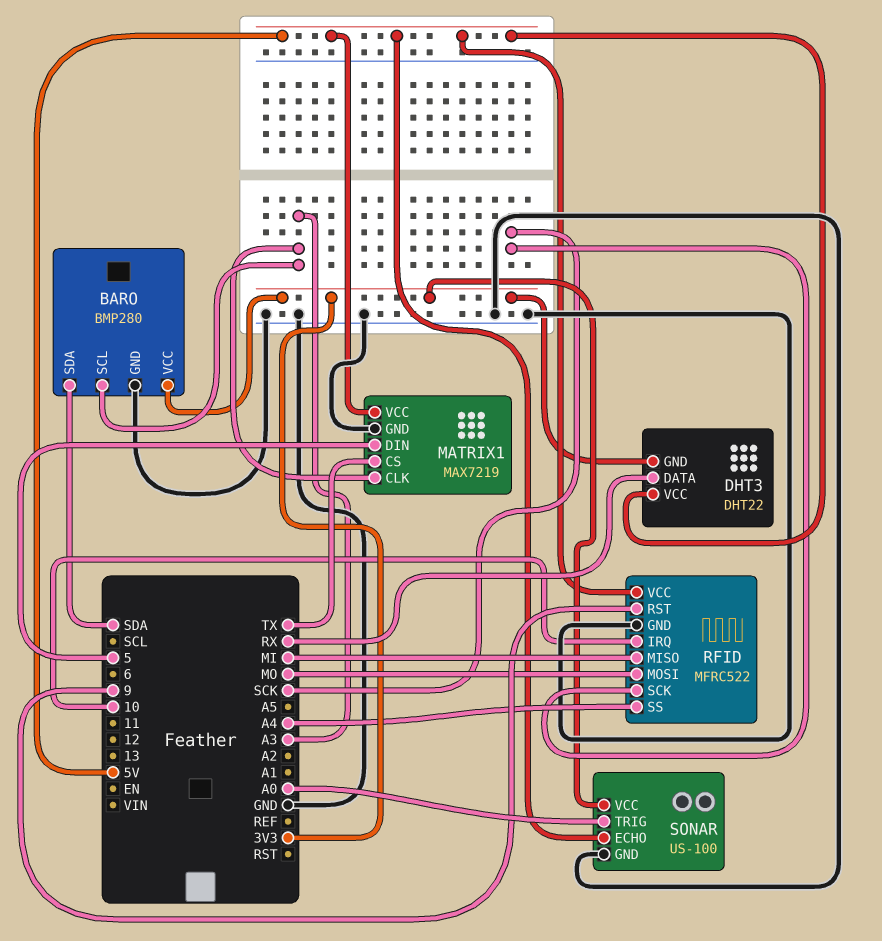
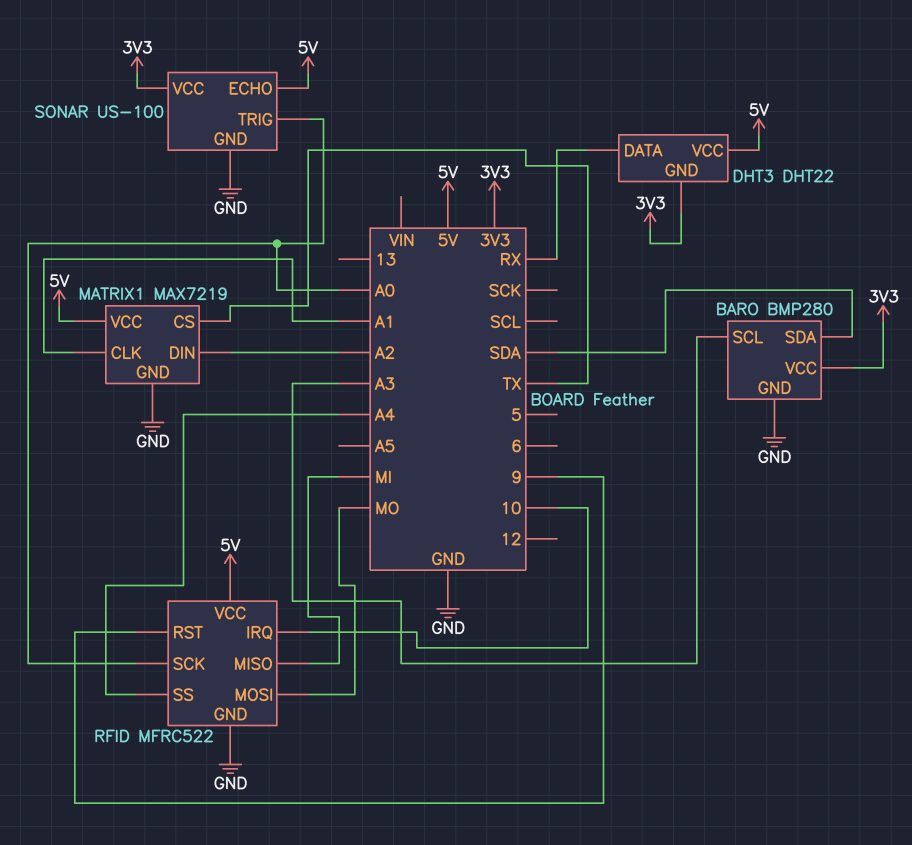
MATRIX1 pin CLK: A3 -> A1
MATRIX1 pin DIN: 5 -> A2
RFID pin SCK: SCK -> A0

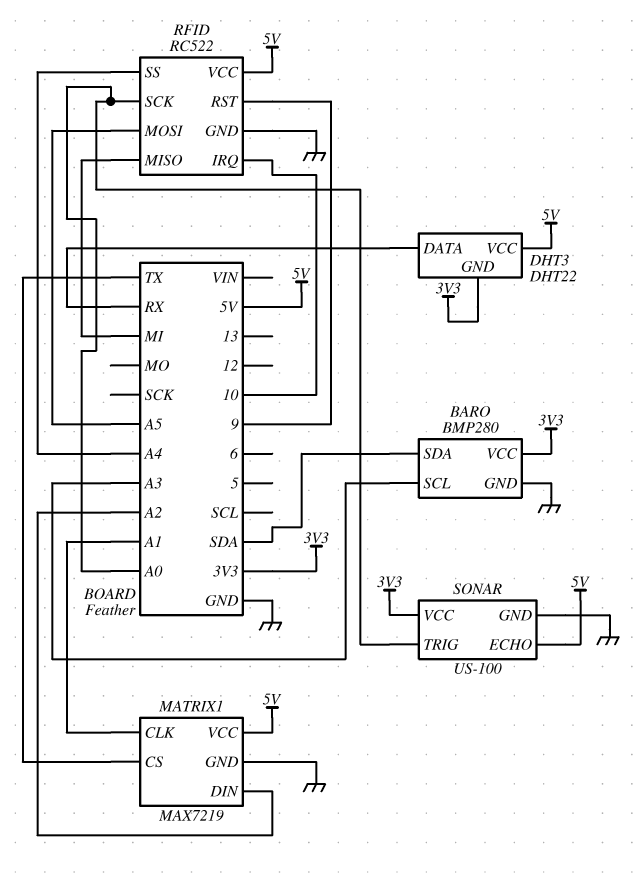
RFID: MFRC522 -> RC522
RFID pin MOSI: MO -> A5

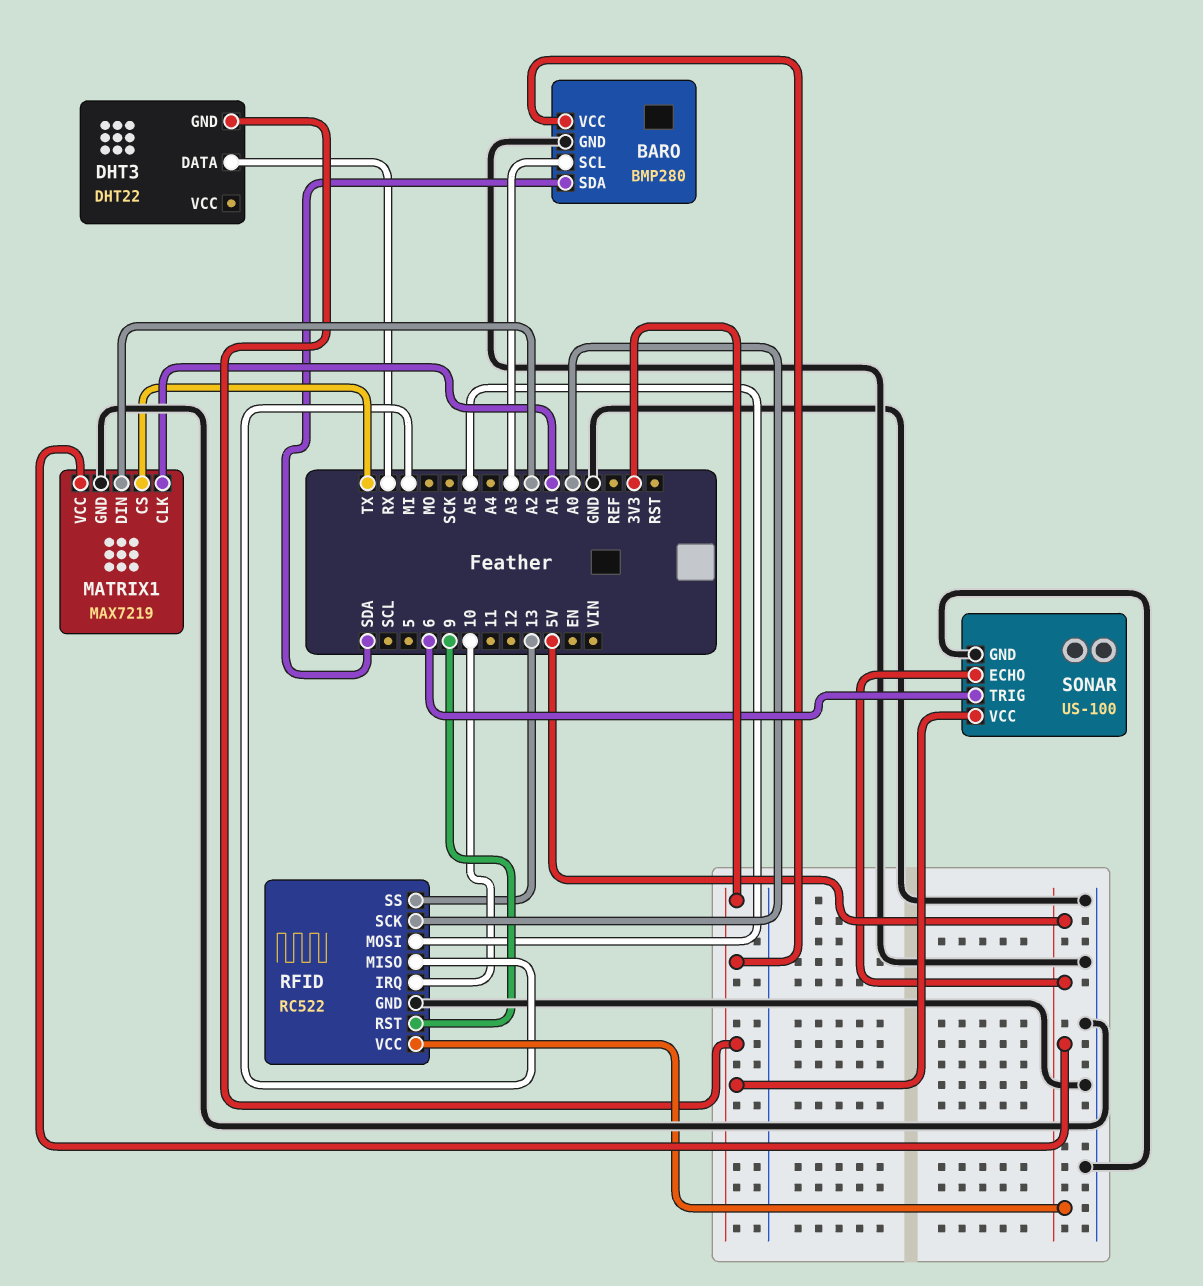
DHT3 pin VCC: 5V -> none
RFID pin SS: A4 -> 13
SONAR pin TRIG: A0 -> 6

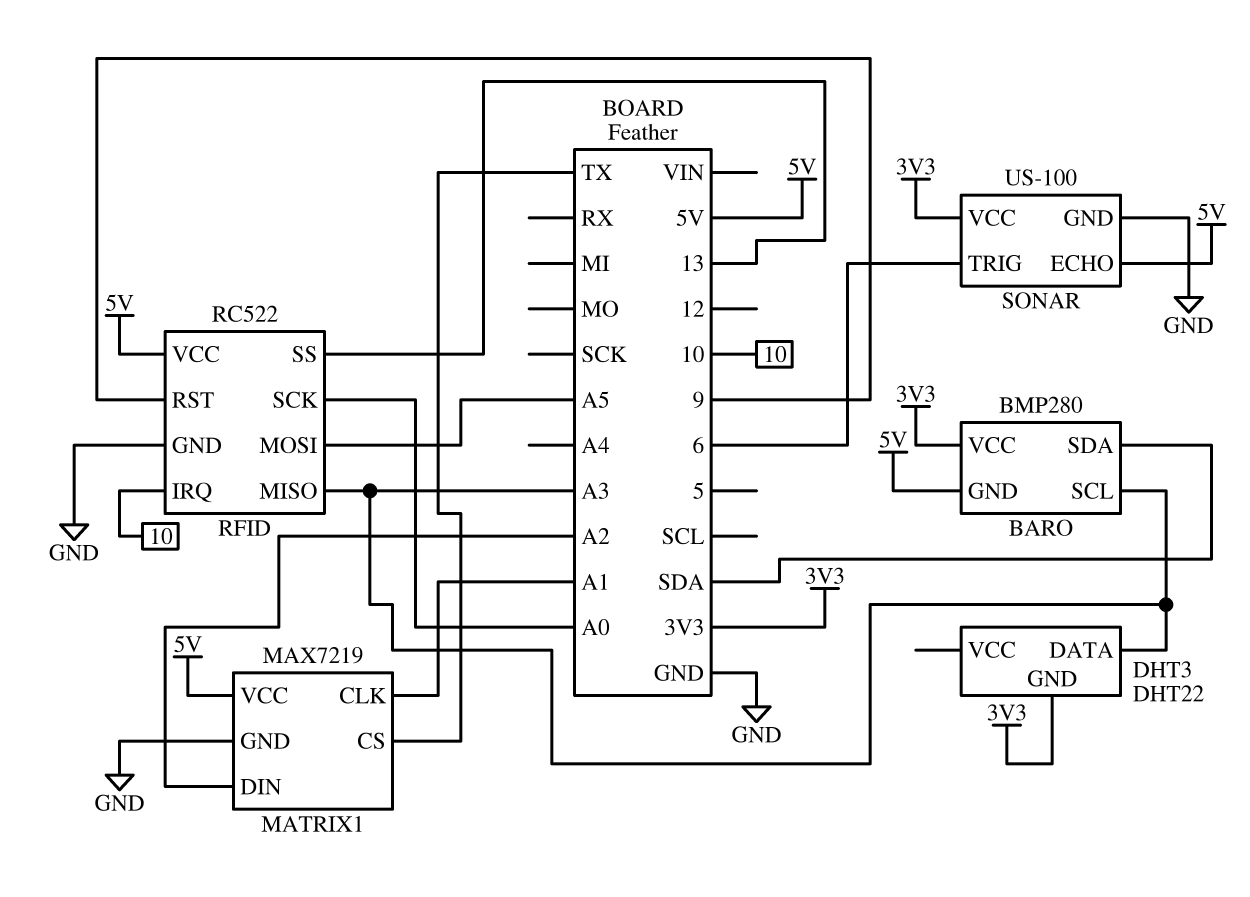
BARO pin GND: GND -> 5V
DHT3 pin DATA: RX -> A3
RFID pin MISO: MI -> A3

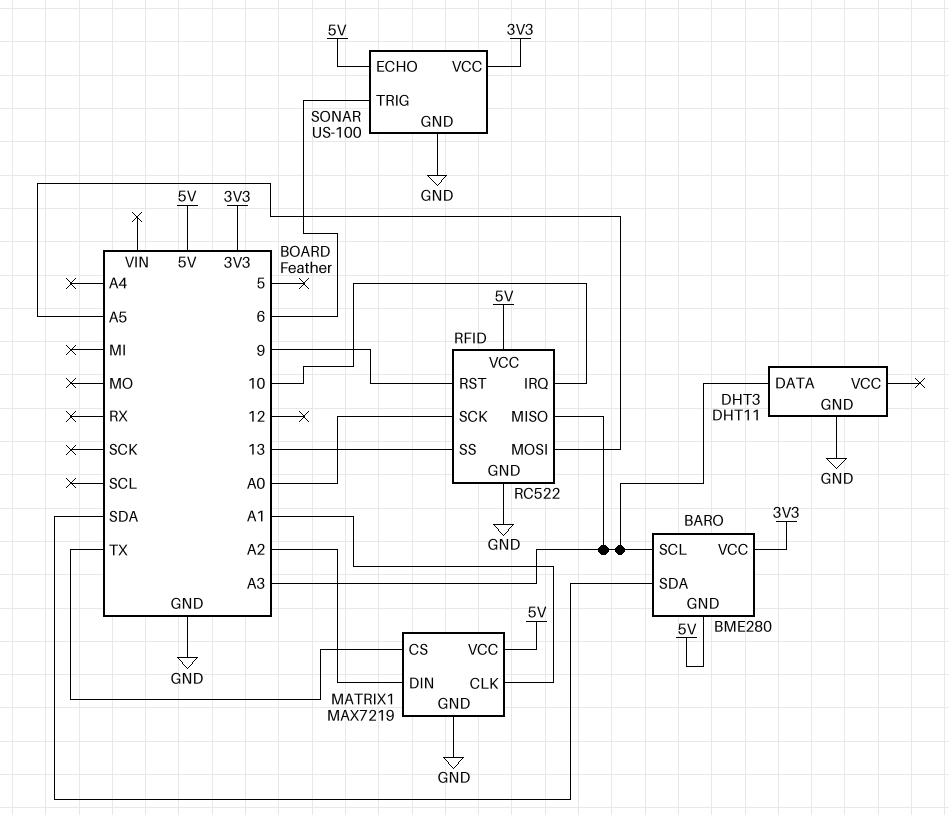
BARO: BMP280 -> BME280
DHT3: DHT22 -> DHT11
DHT3 pin GND: 3V3 -> GND

